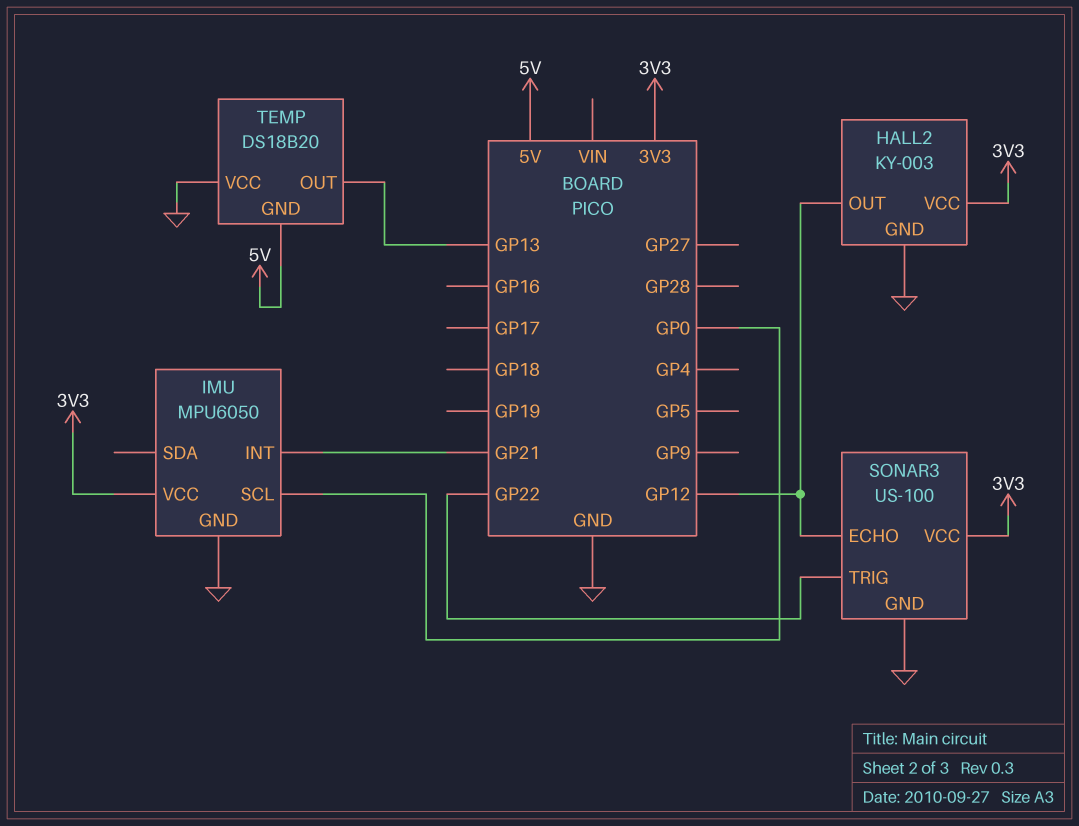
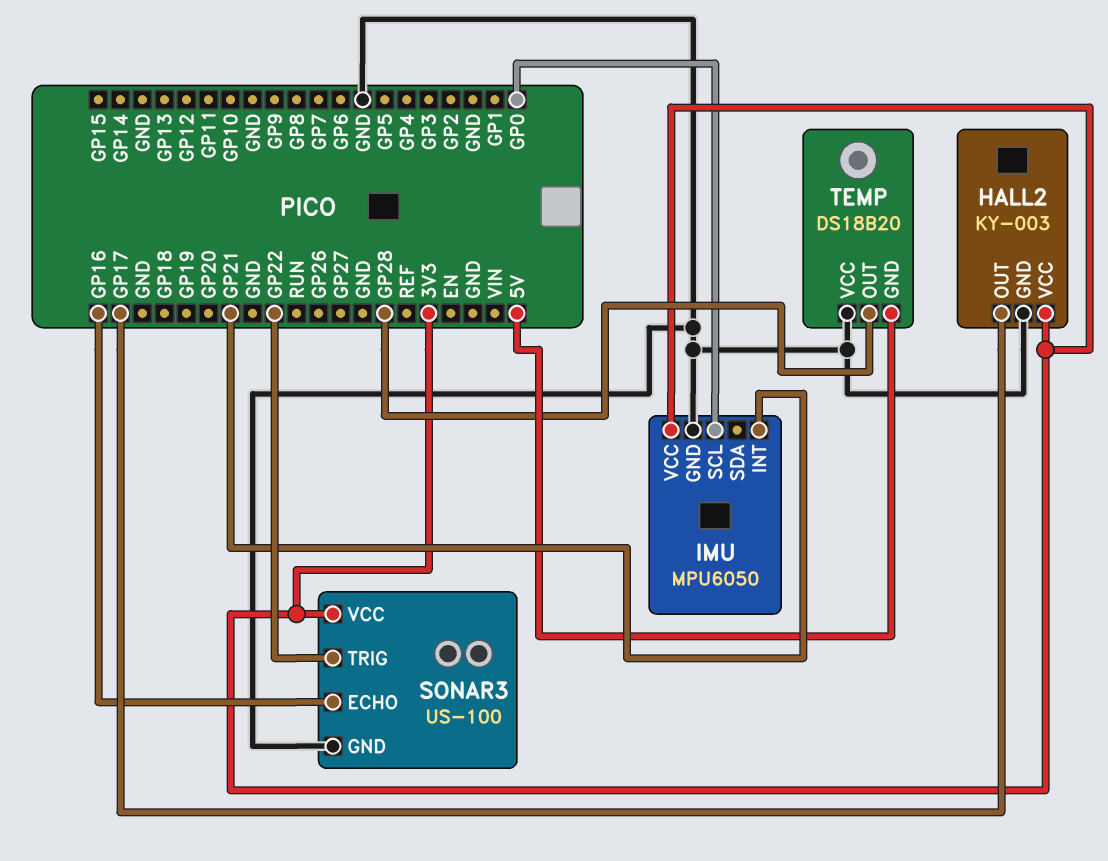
HALL2 pin OUT: GP12 -> GP17
SONAR3 pin ECHO: GP12 -> GP16
TEMP pin OUT: GP13 -> GP28

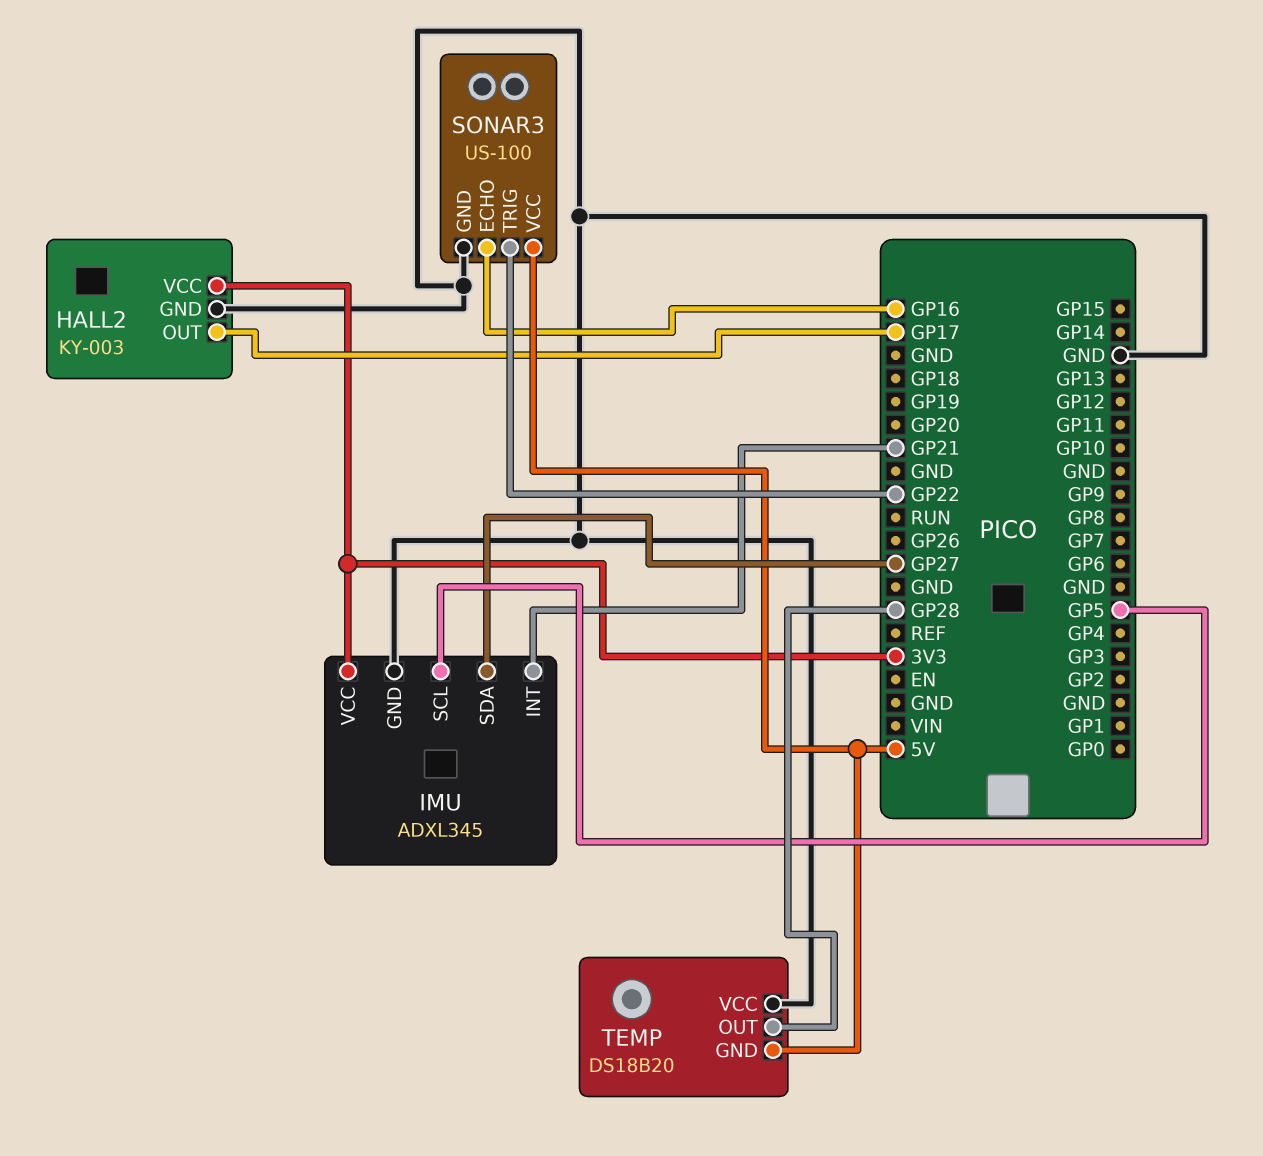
IMU: MPU6050 -> ADXL345
IMU pin SCL: GP0 -> GP5
IMU pin SDA: none -> GP27
SONAR3 pin VCC: 3V3 -> 5V

